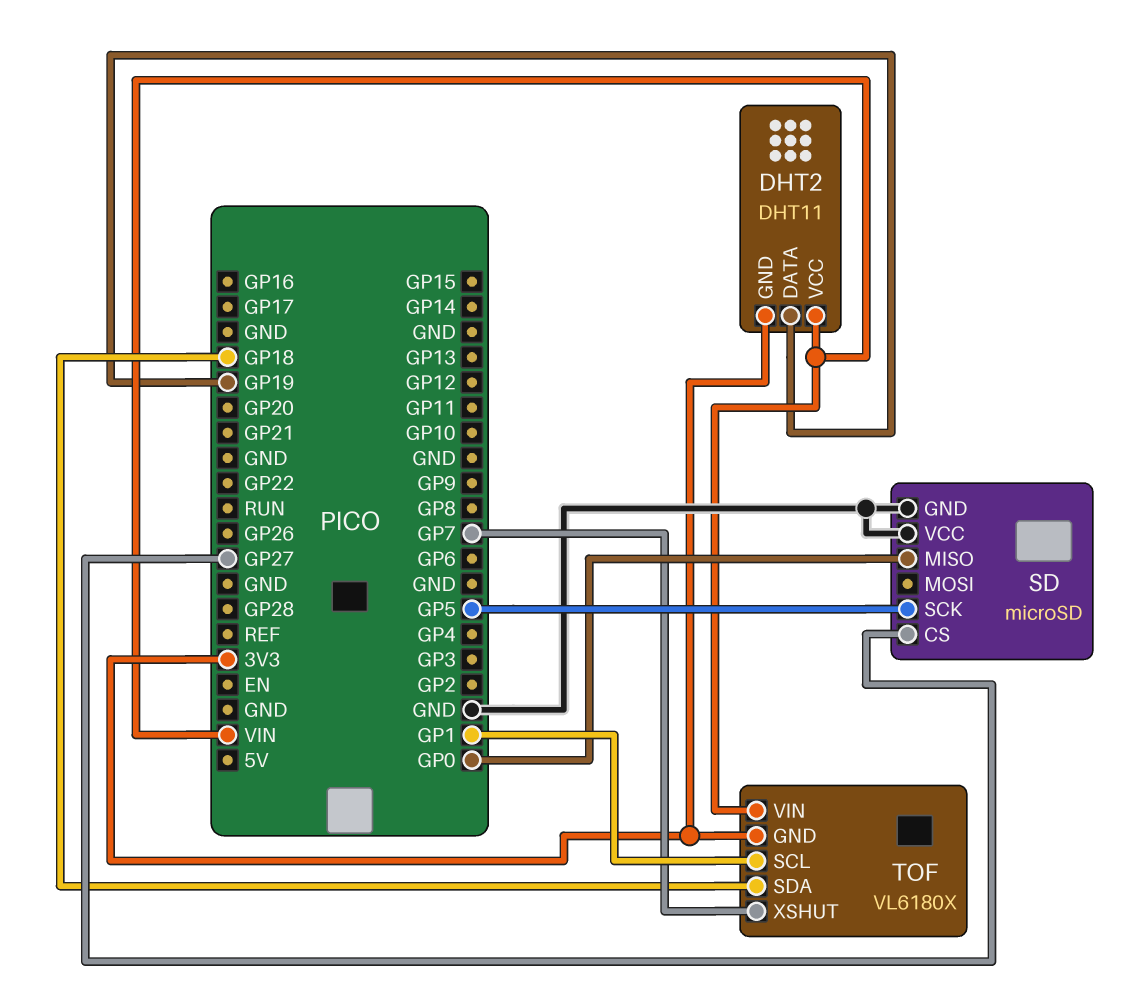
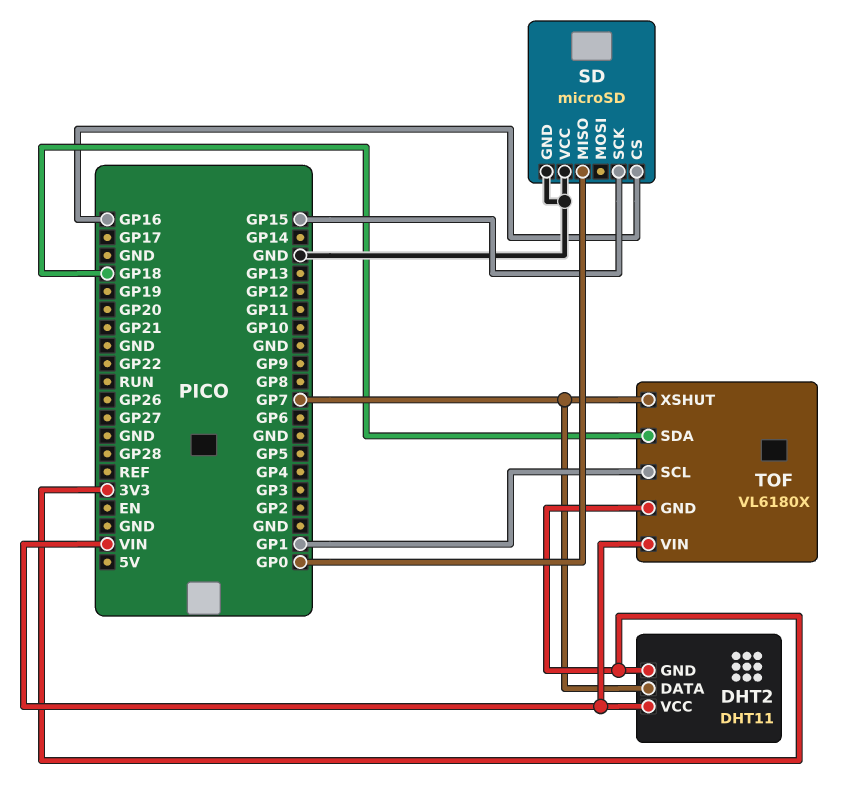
DHT2 pin DATA: GP19 -> GP7
SD pin CS: GP27 -> GP16
SD pin SCK: GP5 -> GP15

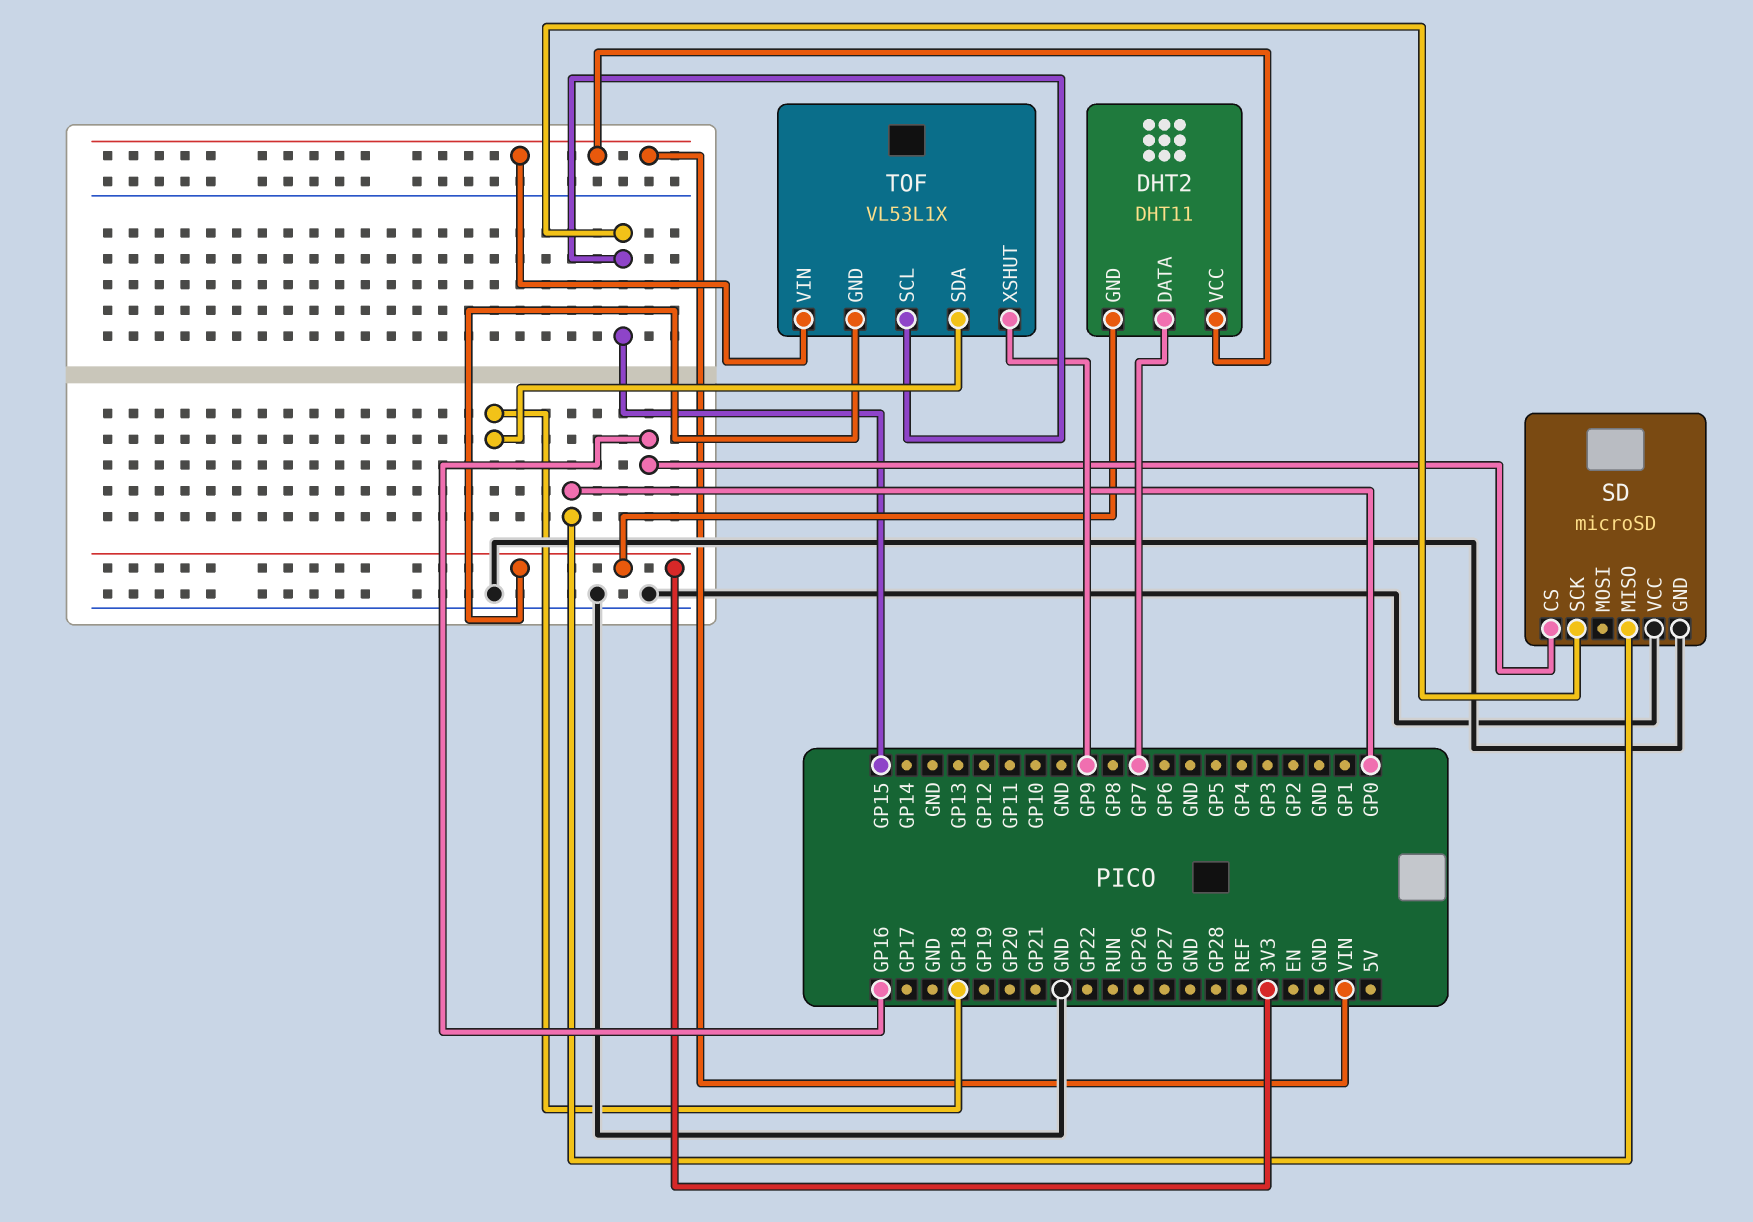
TOF: VL6180X -> VL53L1X
TOF pin SCL: GP1 -> GP15
TOF pin XSHUT: GP7 -> GP9

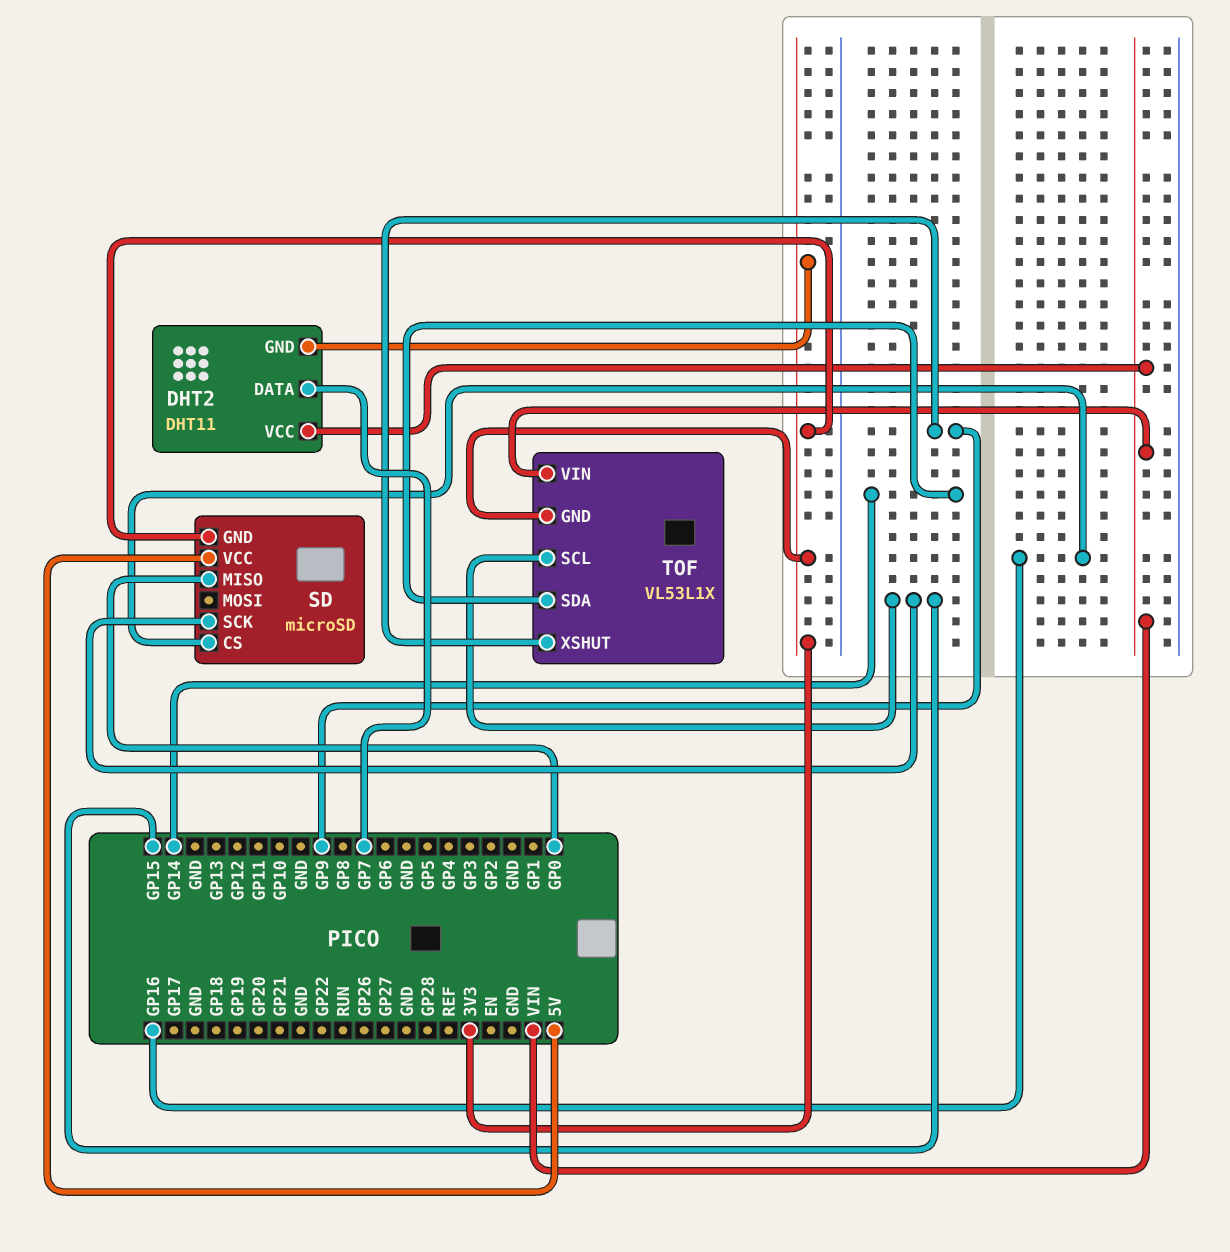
SD pin GND: GND -> 3V3
SD pin VCC: GND -> 5V
TOF pin SDA: GP18 -> GP14

